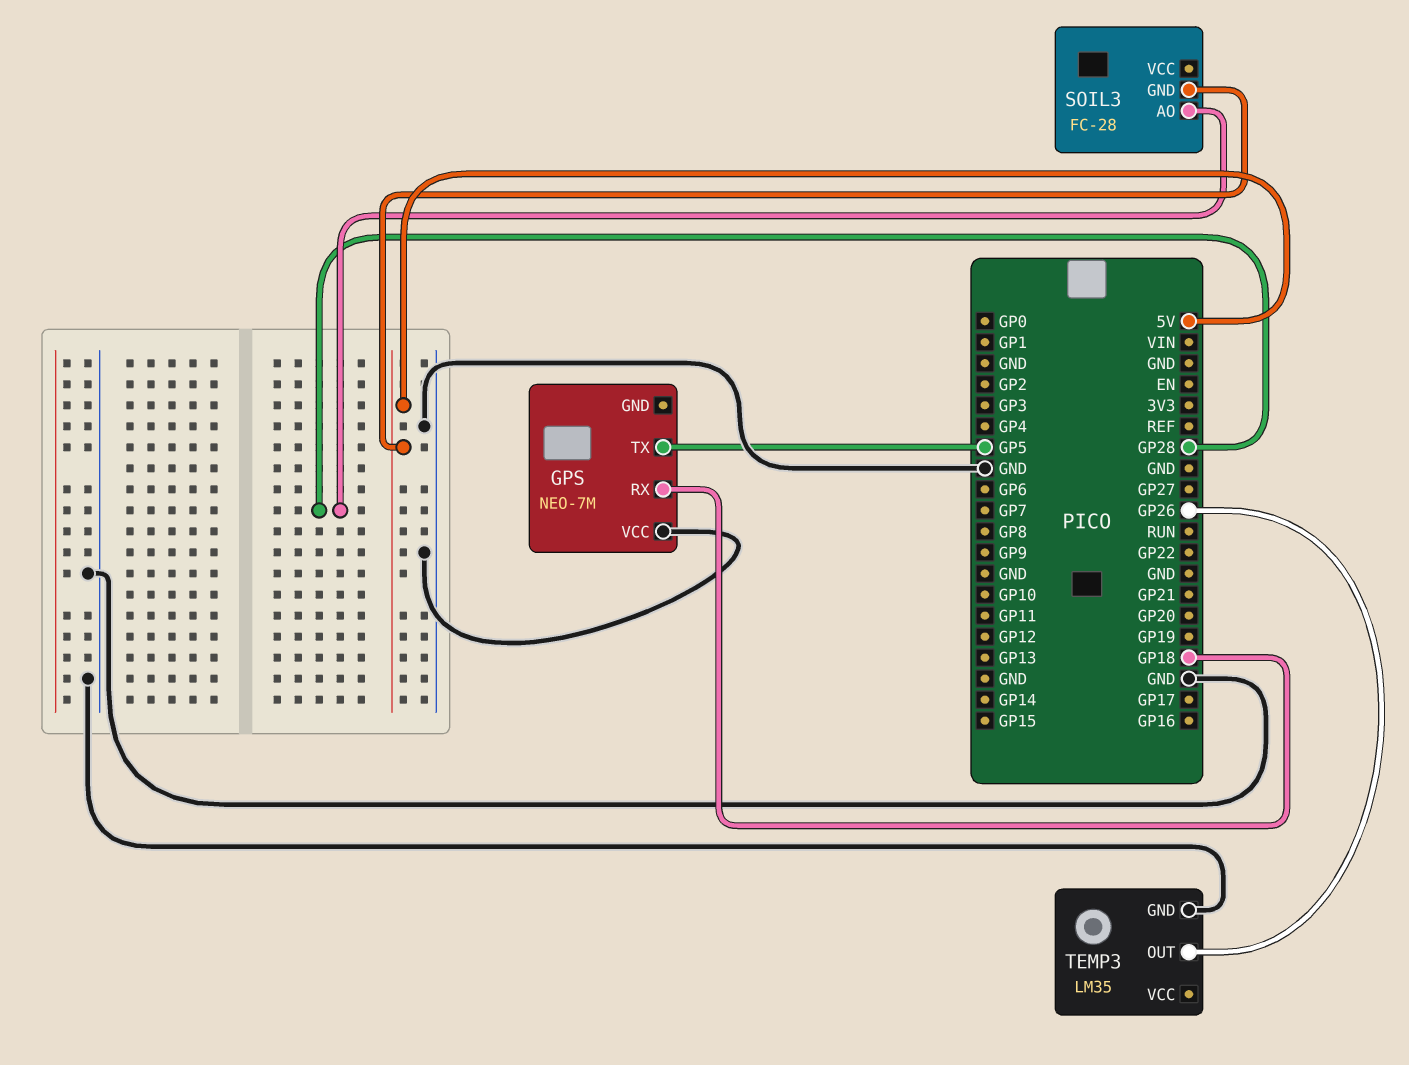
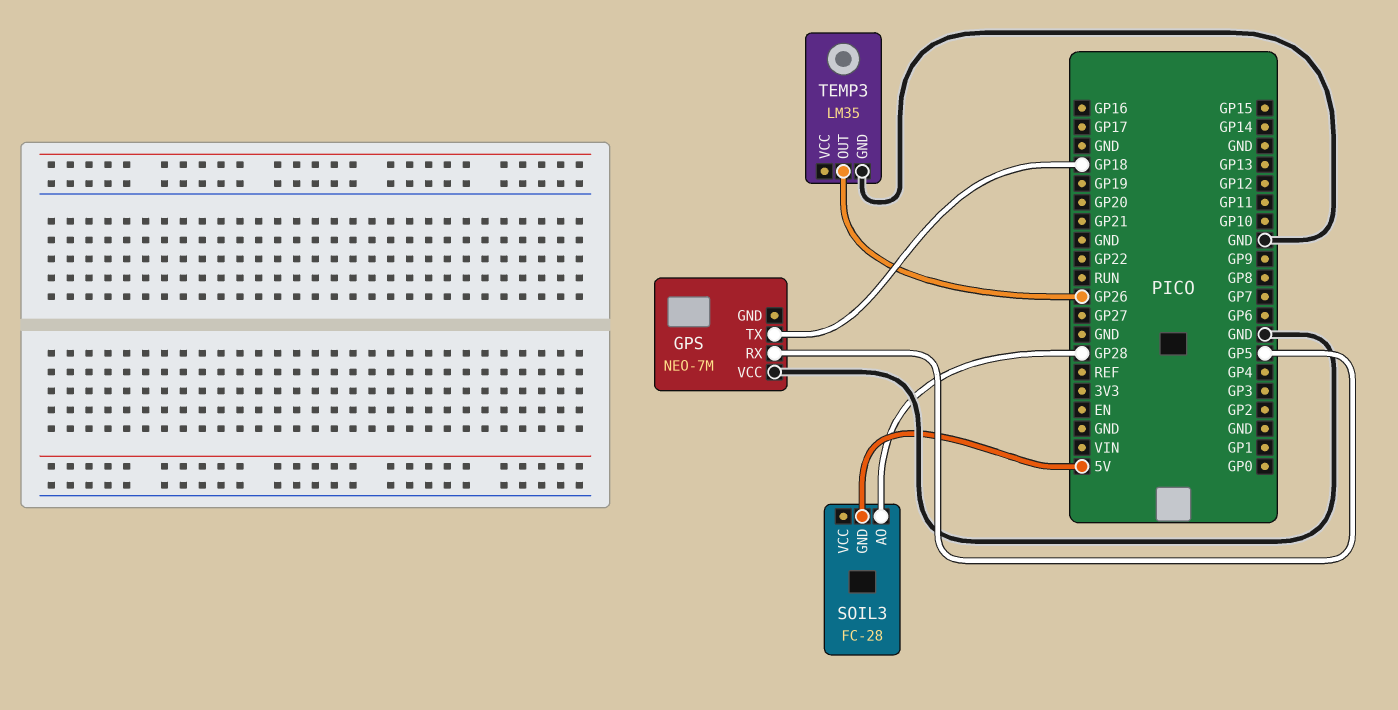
GPS pin RX: GP18 -> GP5
GPS pin TX: GP5 -> GP18

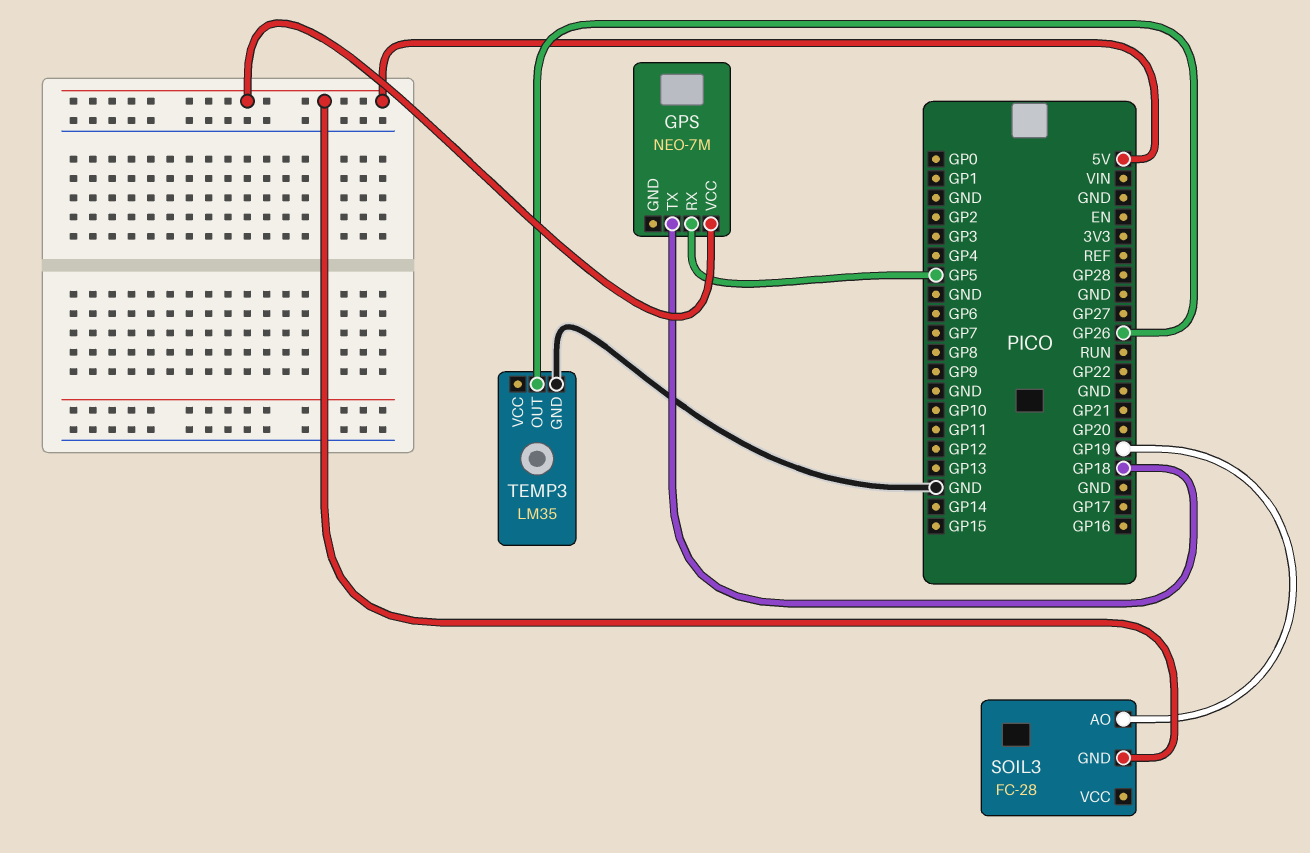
GPS pin VCC: GND -> 5V
SOIL3 pin AO: GP28 -> GP19

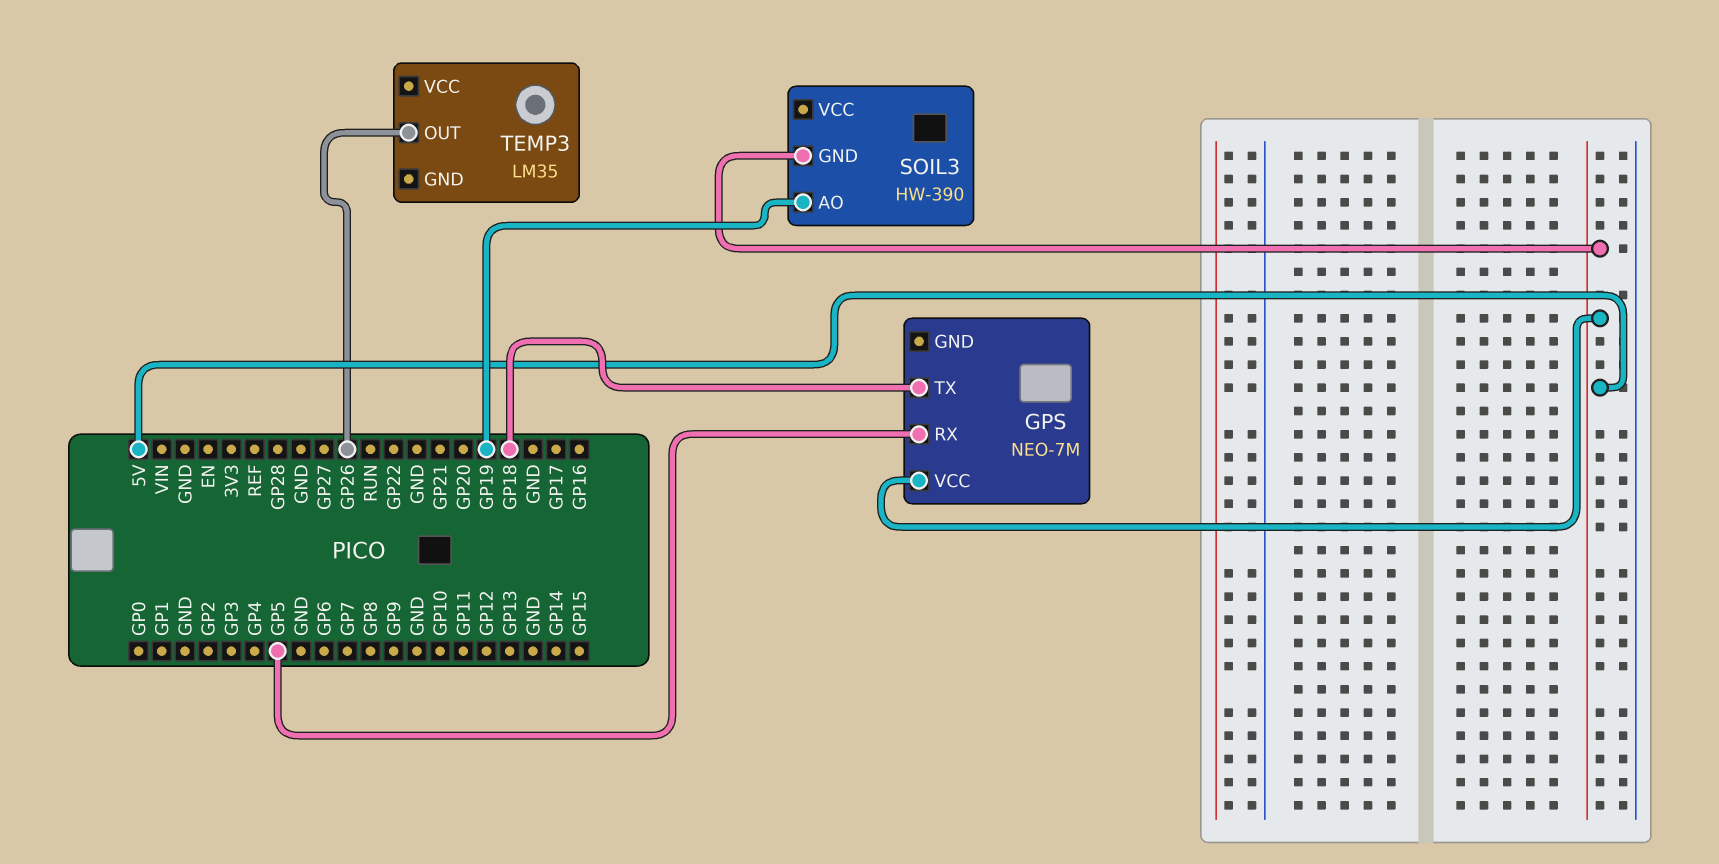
SOIL3: FC-28 -> HW-390
TEMP3 pin GND: GND -> none

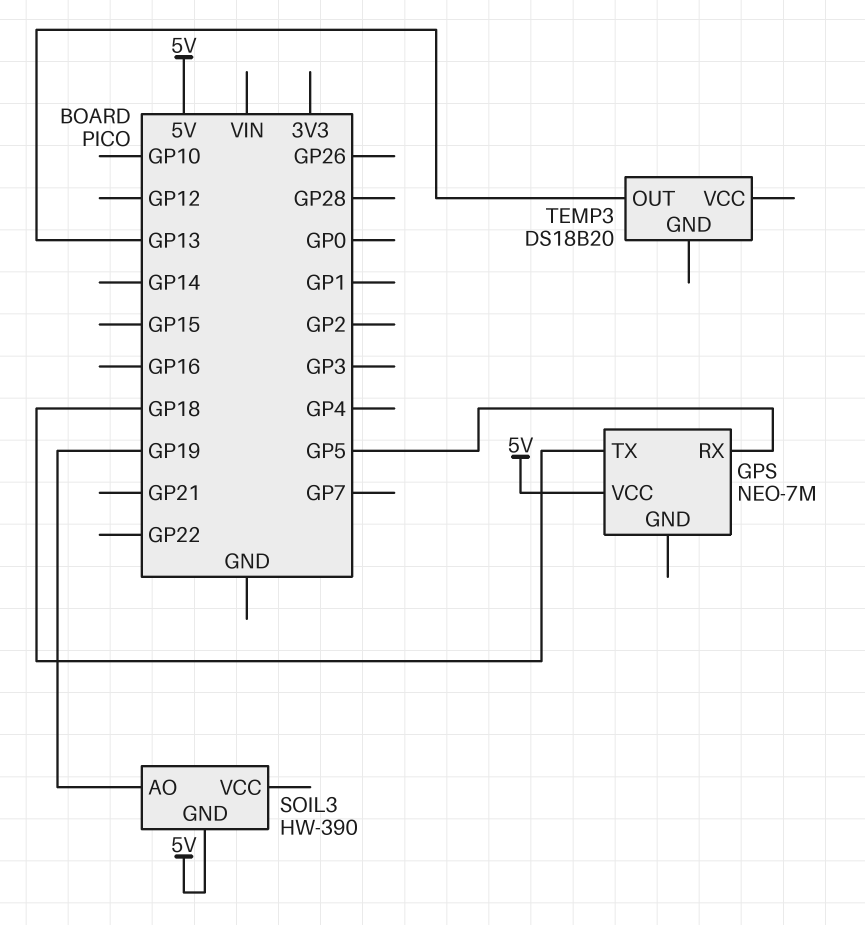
TEMP3: LM35 -> DS18B20
TEMP3 pin OUT: GP26 -> GP13

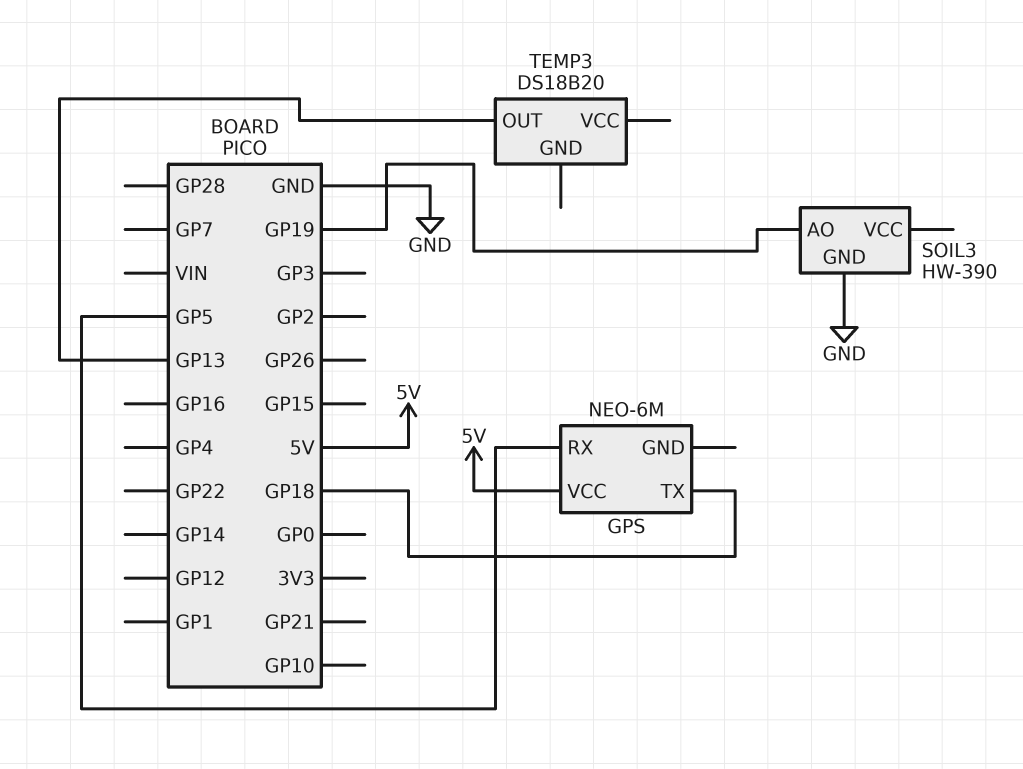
GPS: NEO-7M -> NEO-6M
SOIL3 pin GND: 5V -> GND

